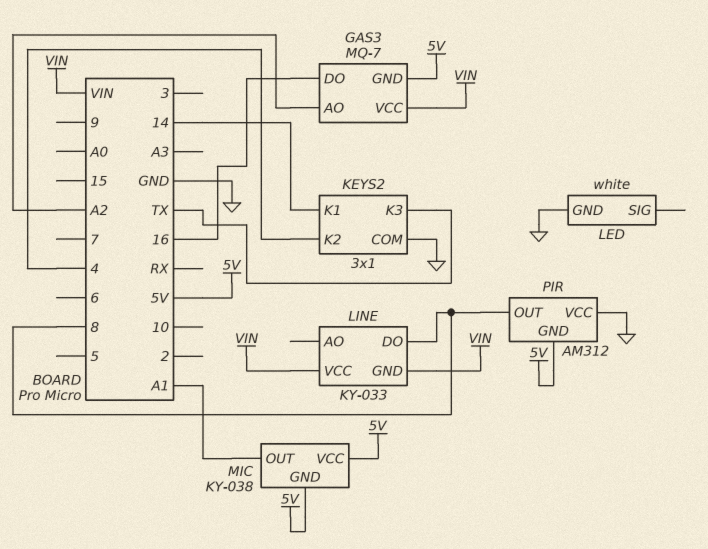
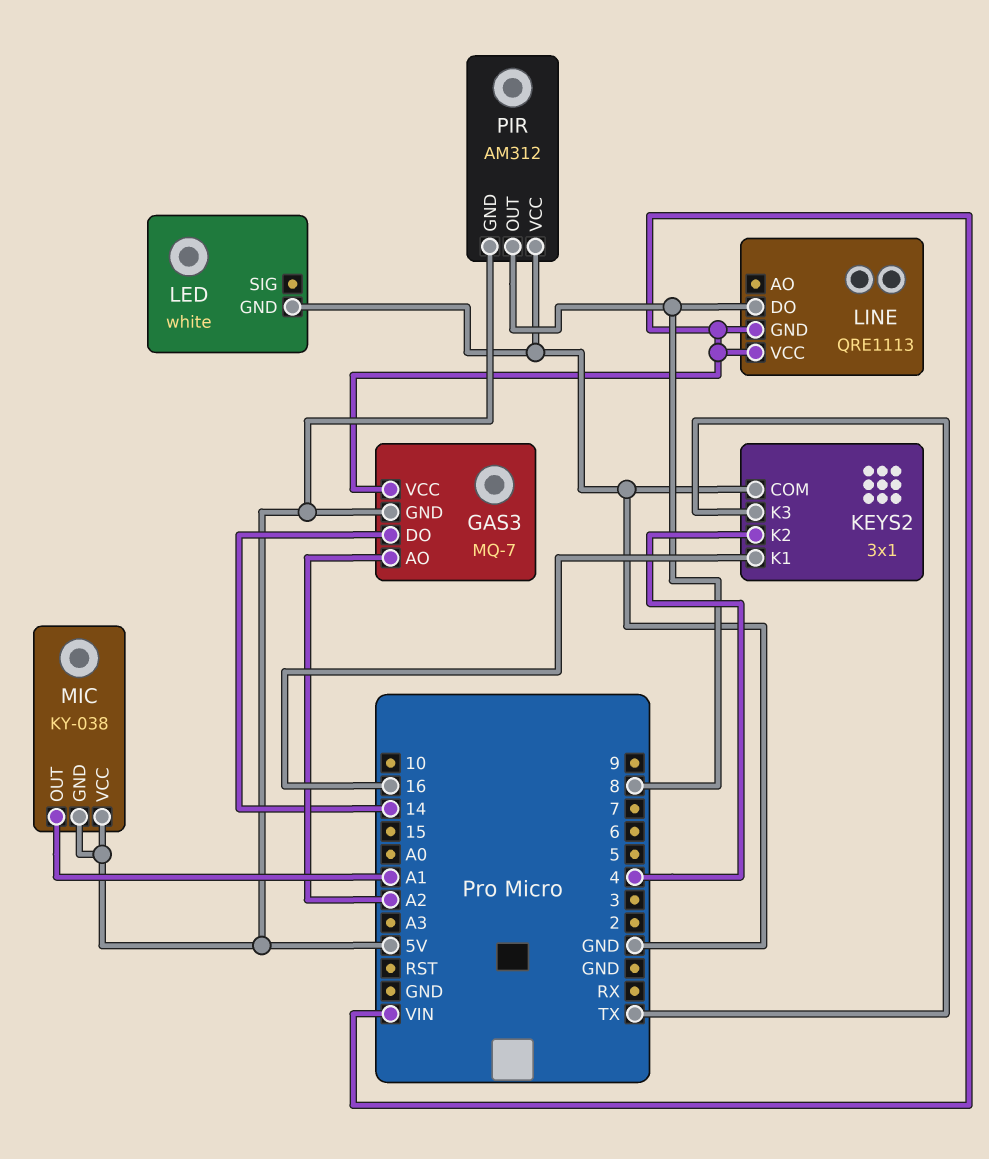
GAS3 pin DO: 16 -> 14
KEYS2 pin K1: 14 -> 16
LINE: KY-033 -> QRE1113

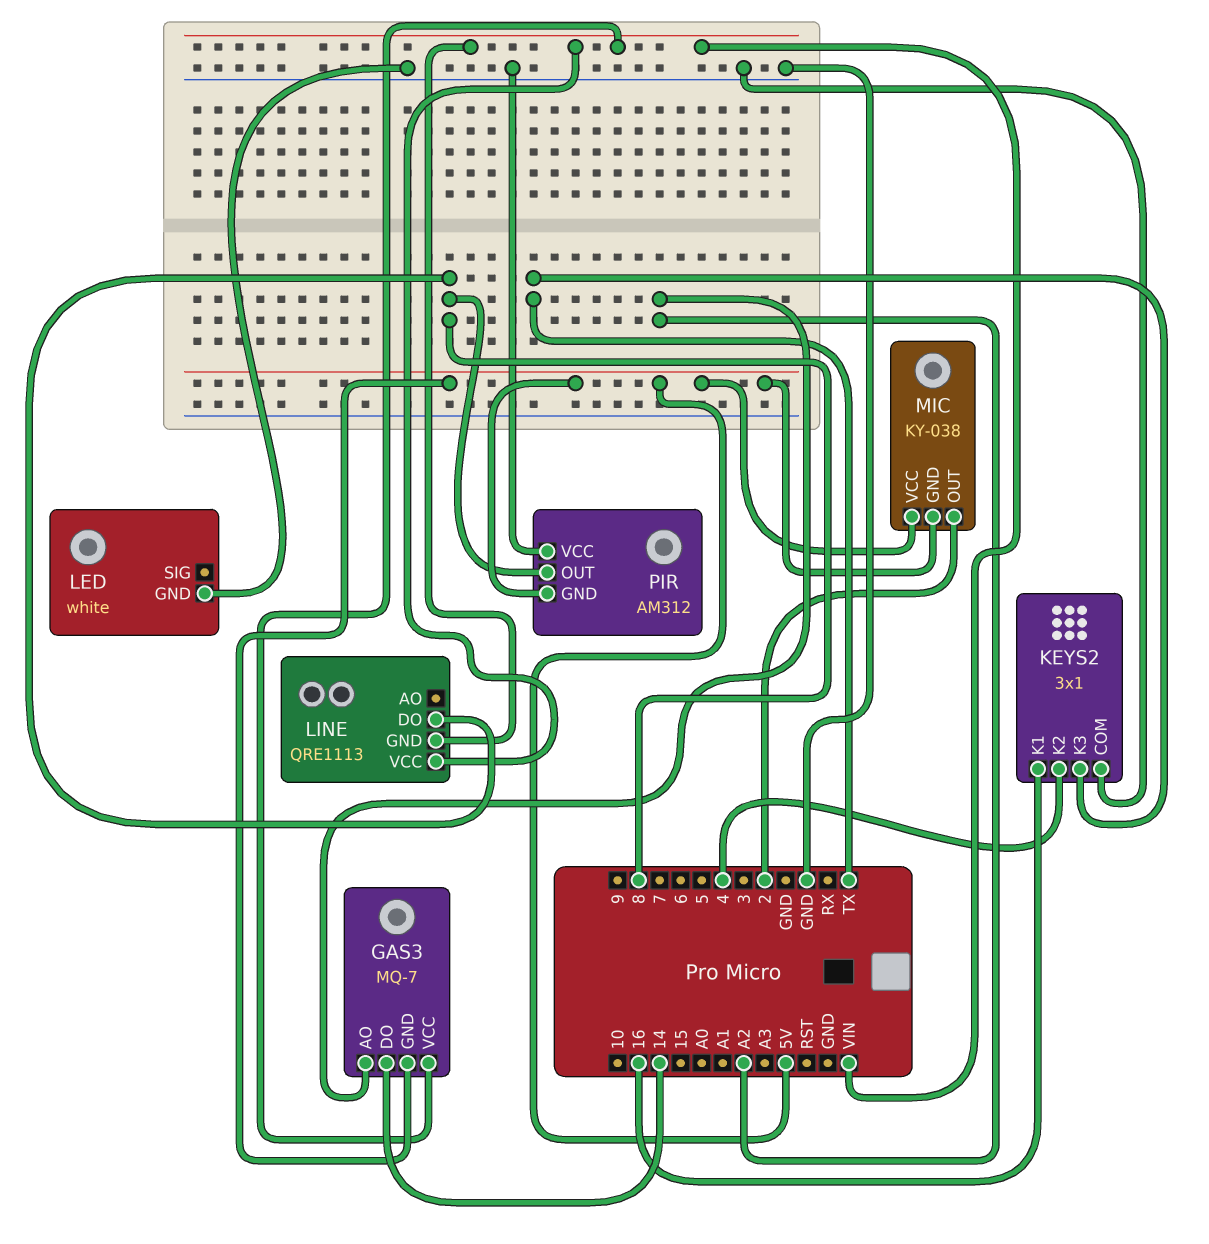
MIC pin OUT: A1 -> 2

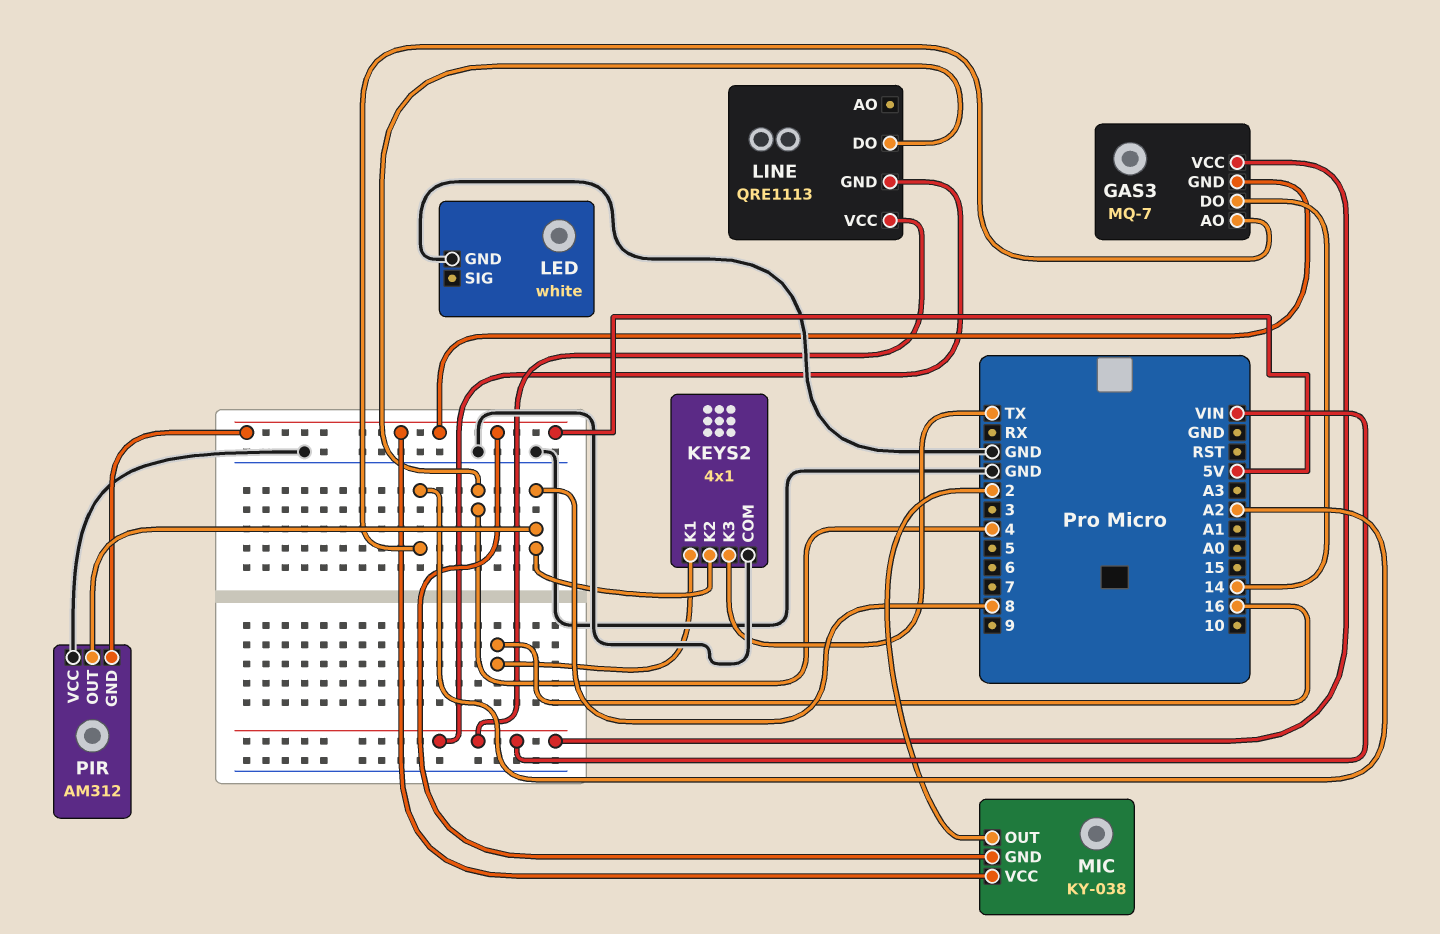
KEYS2: 3x1 -> 4x1
KEYS2 pin K2: 4 -> 8
LINE pin DO: 8 -> 4

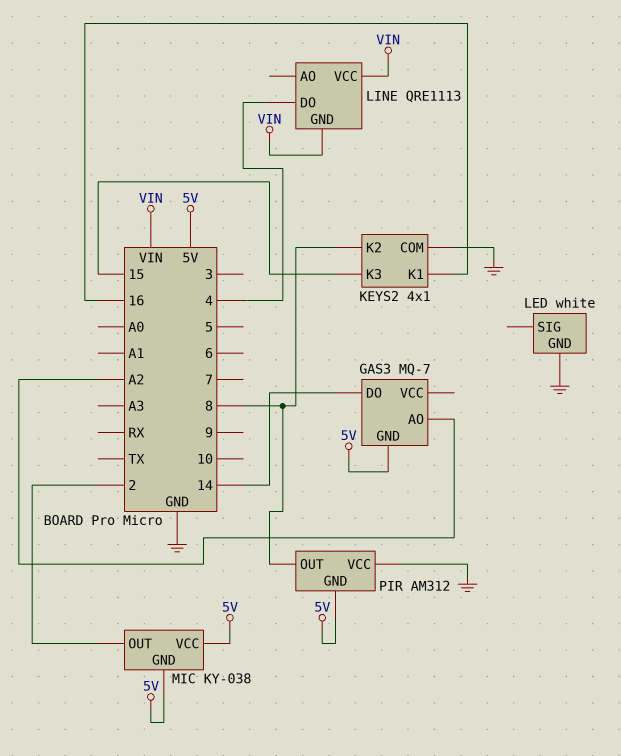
GAS3 pin VCC: VIN -> none
KEYS2 pin K3: TX -> 15

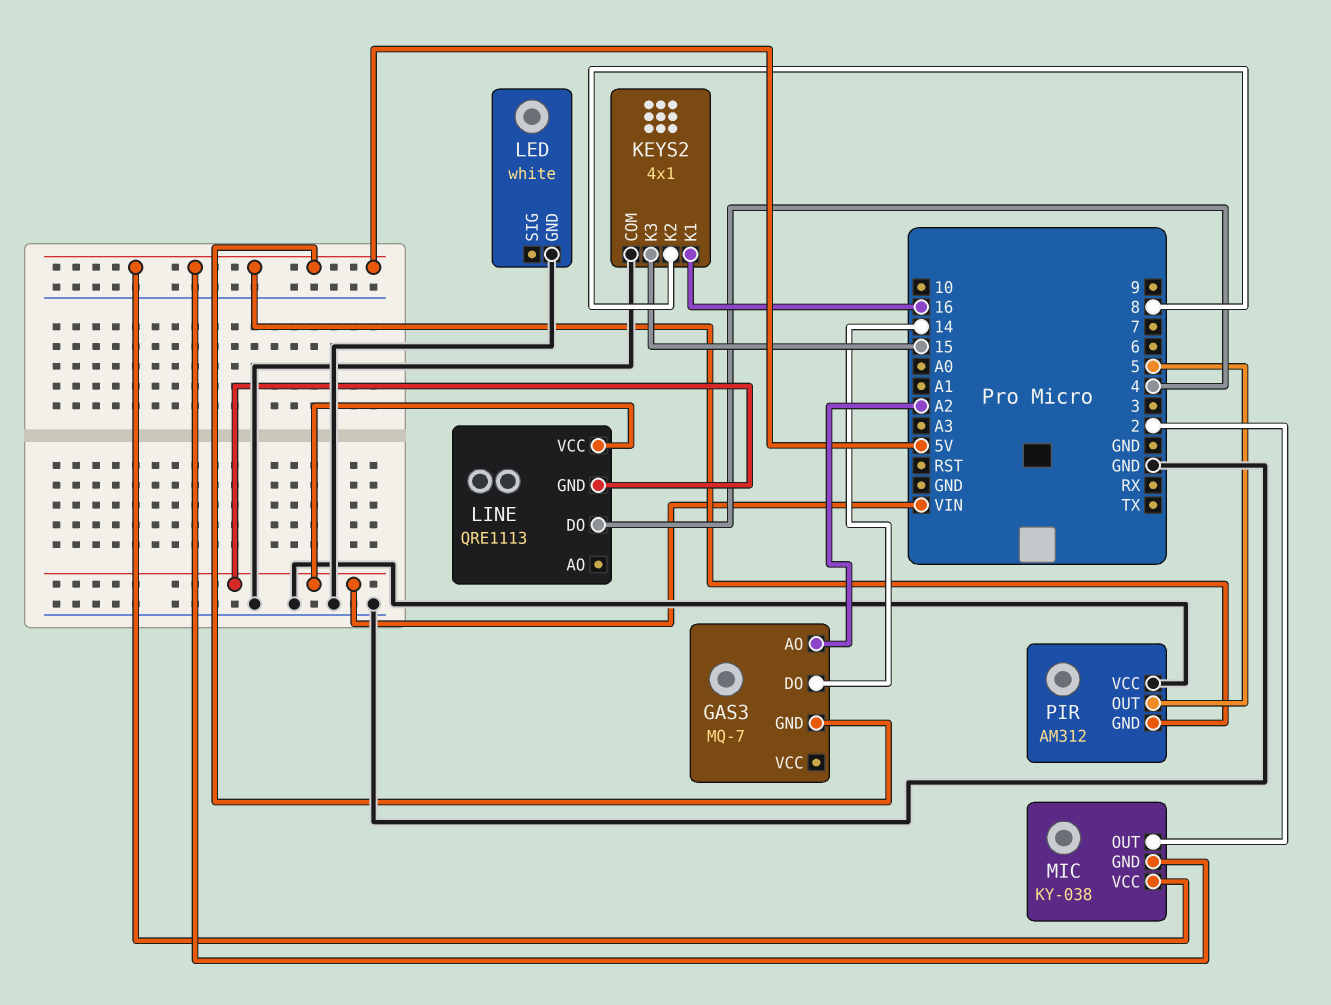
PIR pin OUT: 8 -> 5

